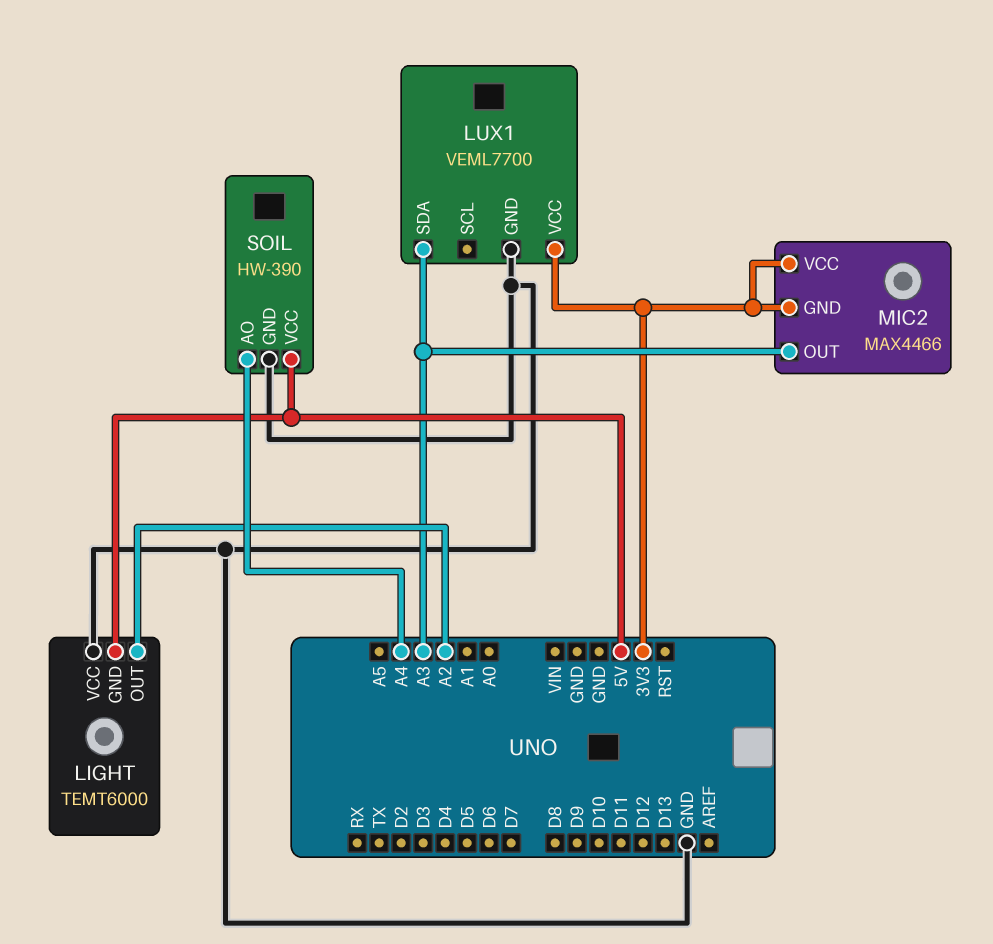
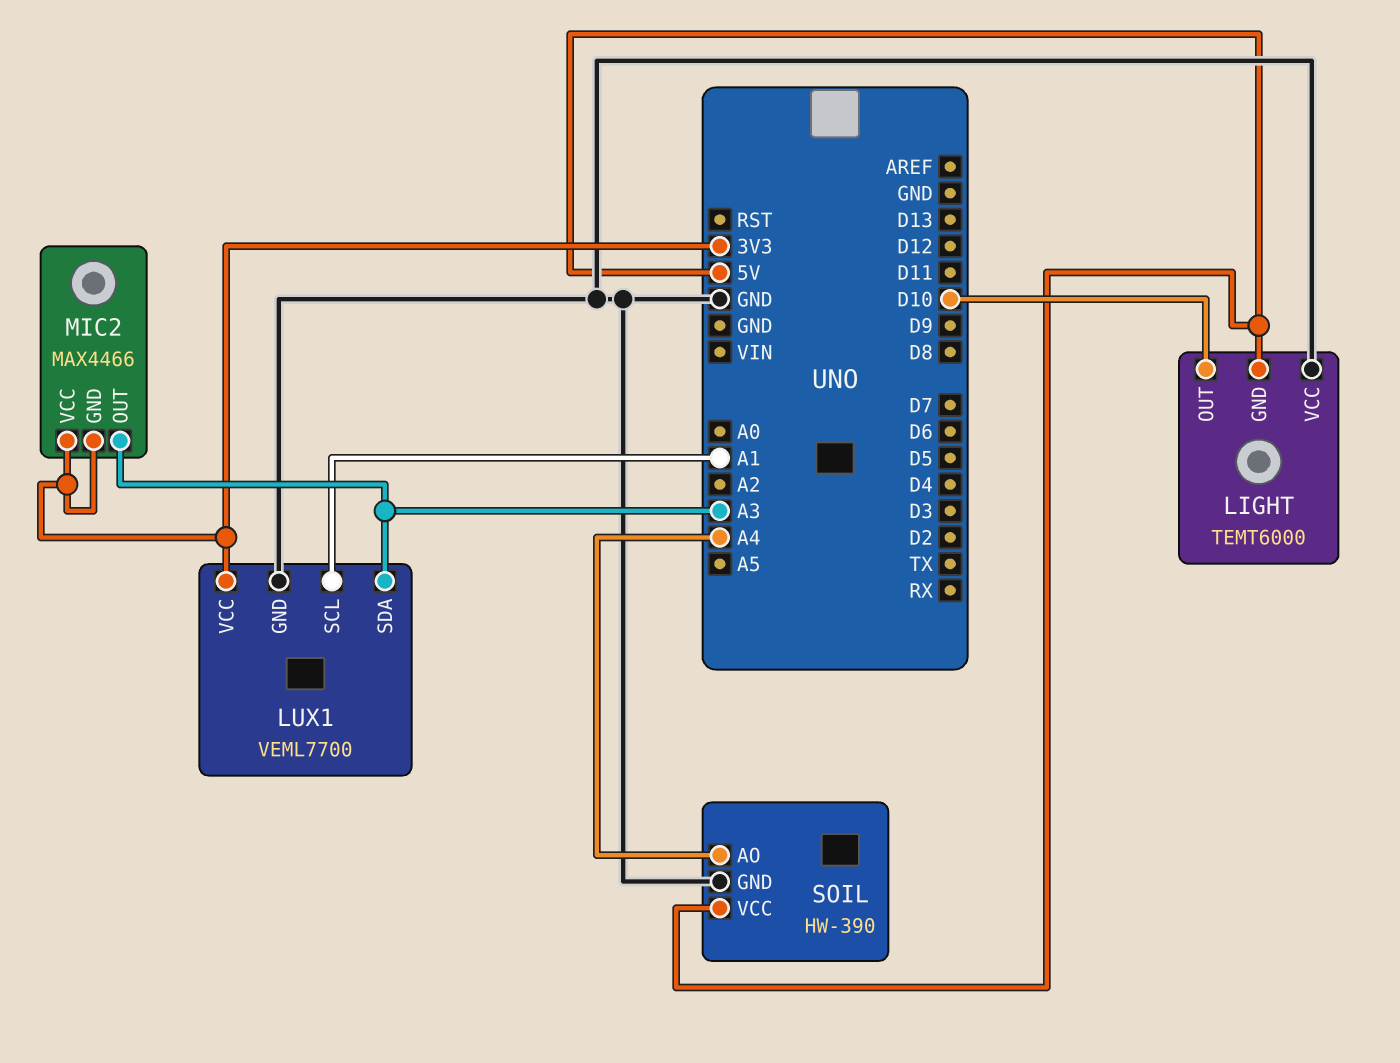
LIGHT pin OUT: A2 -> D10
LUX1 pin SCL: none -> A1

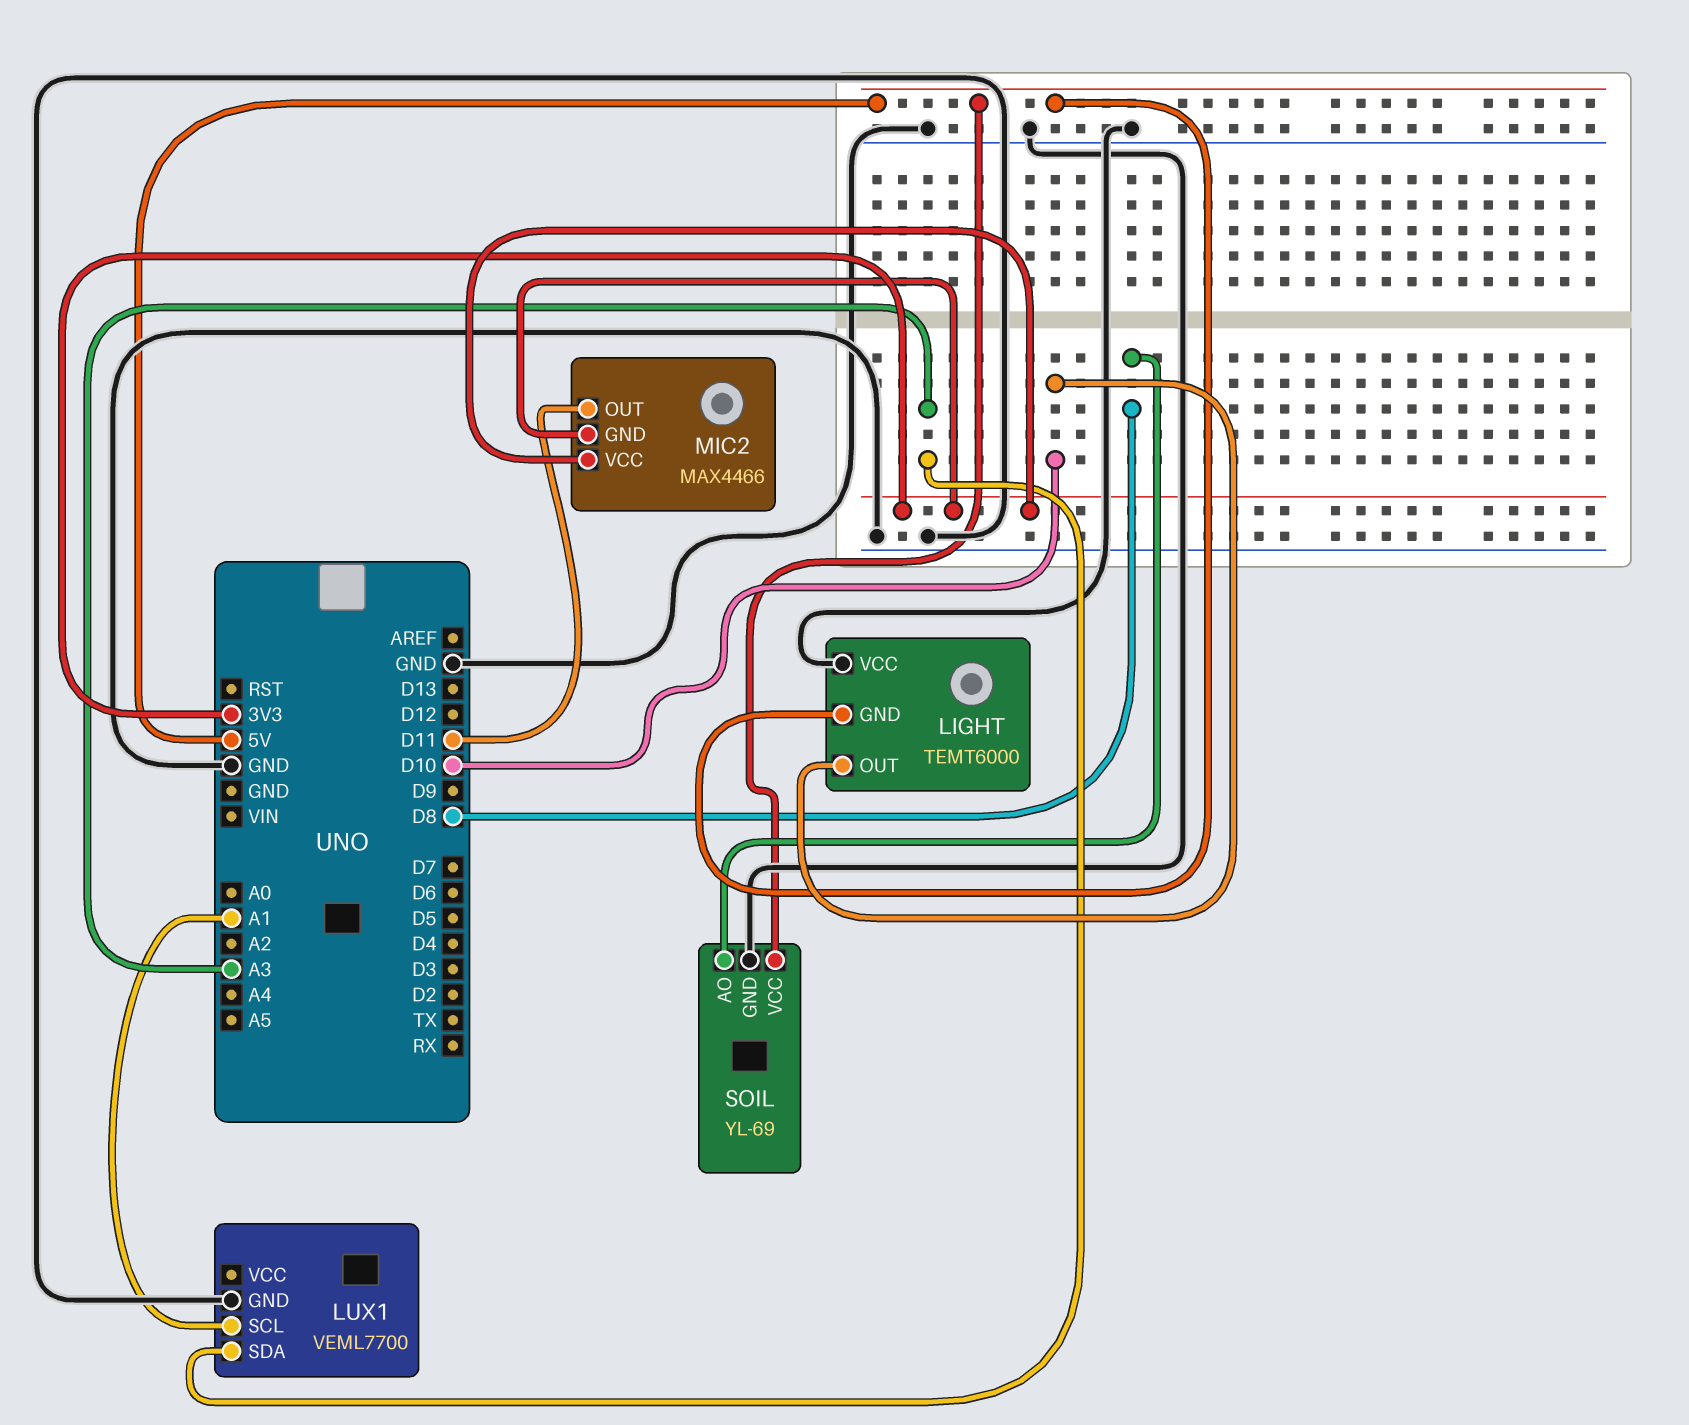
LUX1 pin VCC: 3V3 -> none
MIC2 pin OUT: A3 -> D11
SOIL: HW-390 -> YL-69
SOIL pin AO: A4 -> D8

